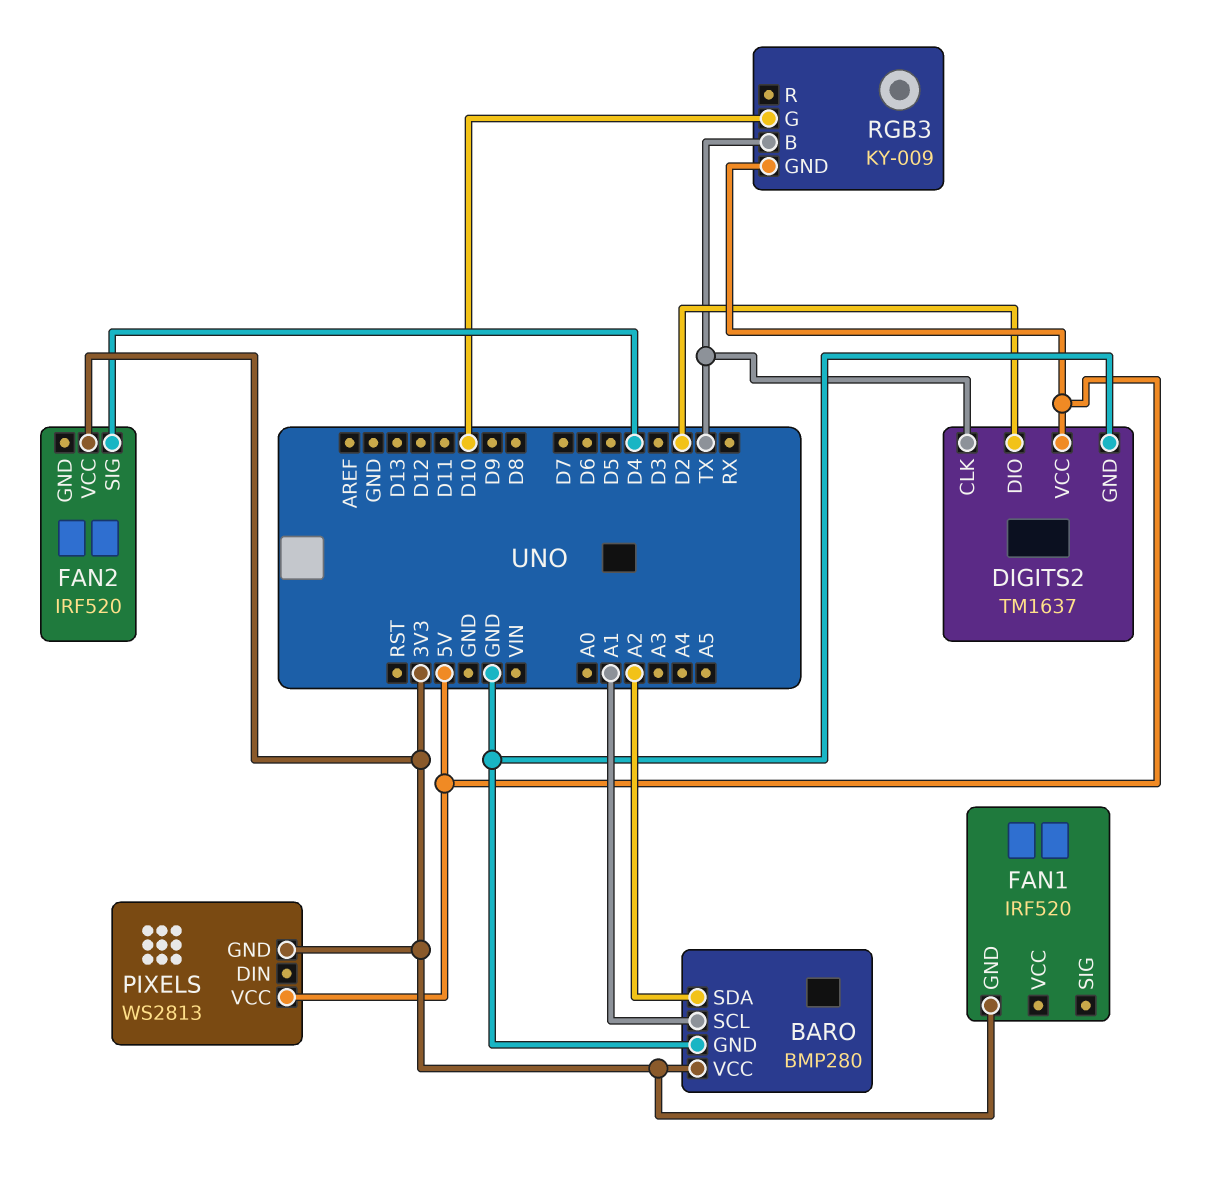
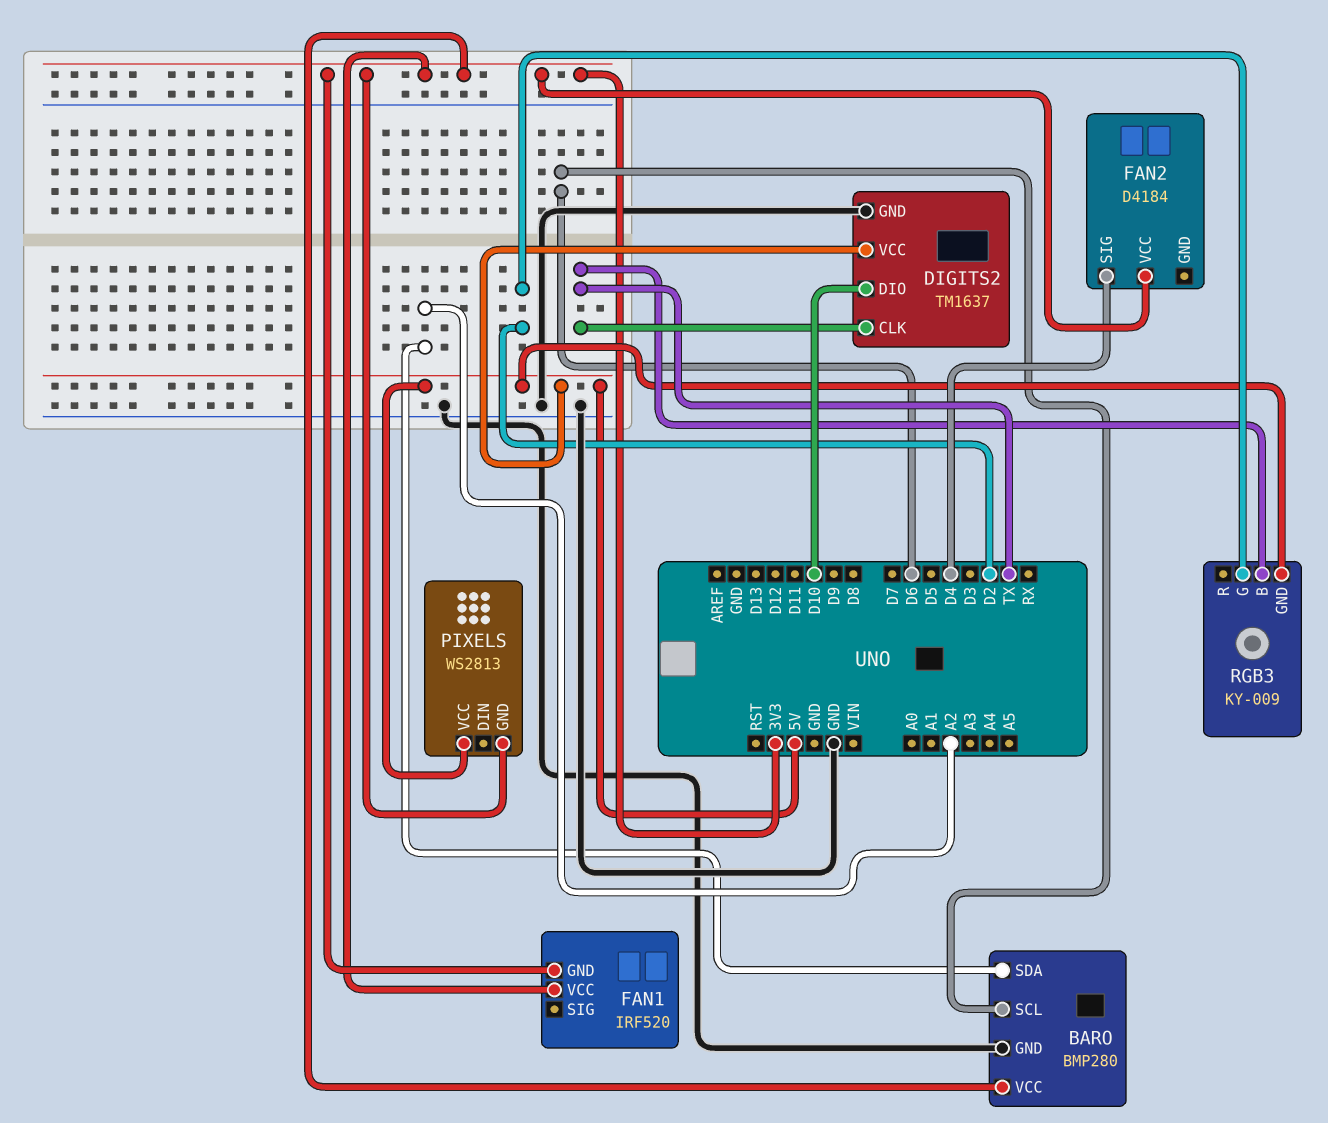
BARO pin SCL: A1 -> D6
DIGITS2 pin DIO: D2 -> D10
FAN1 pin VCC: none -> 3V3
FAN2: IRF520 -> D4184
RGB3 pin G: D10 -> D2

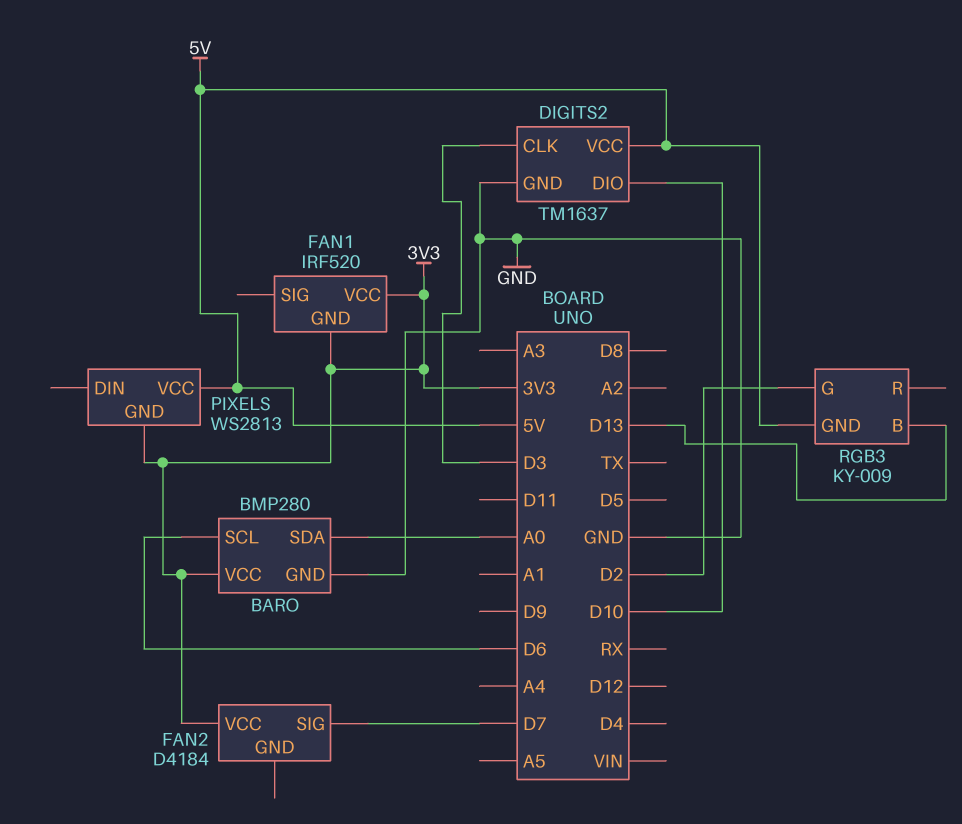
BARO pin SDA: A2 -> A0
DIGITS2 pin CLK: TX -> D3
FAN2 pin SIG: D4 -> D7
RGB3 pin B: TX -> D13

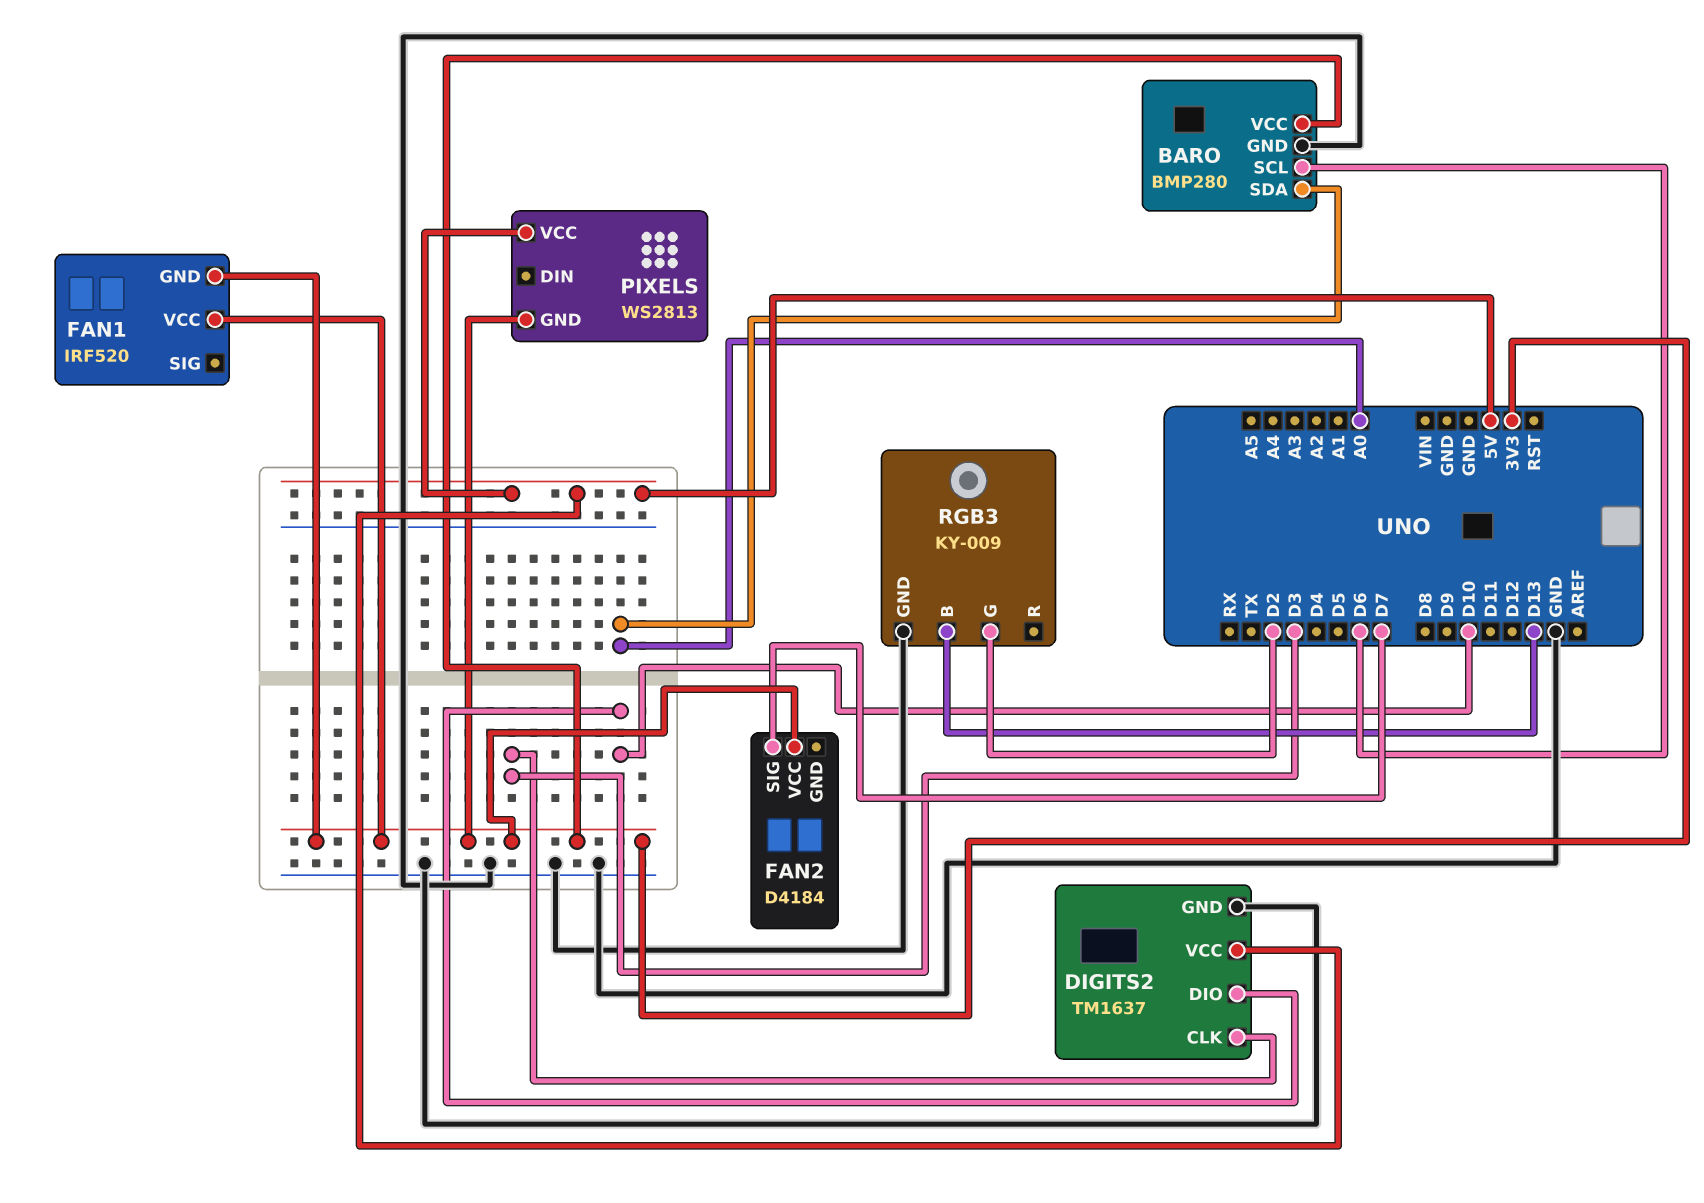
RGB3 pin GND: 5V -> GND

